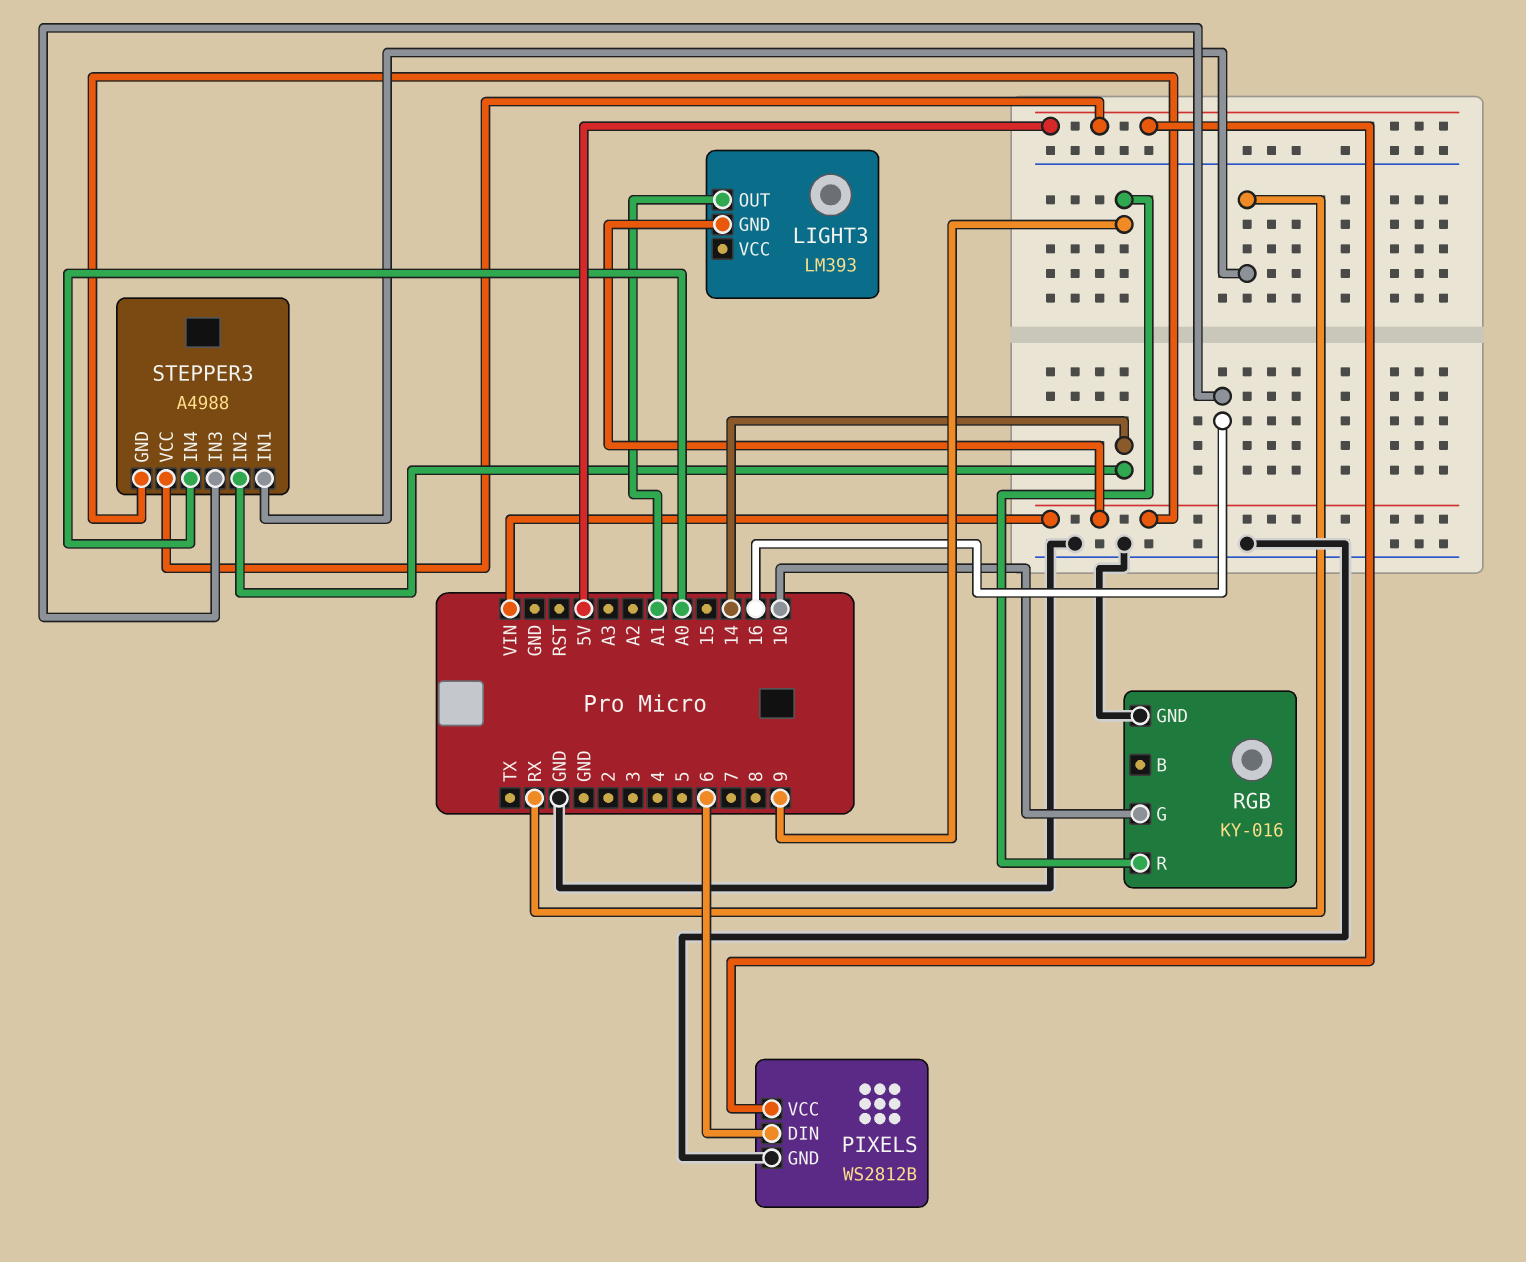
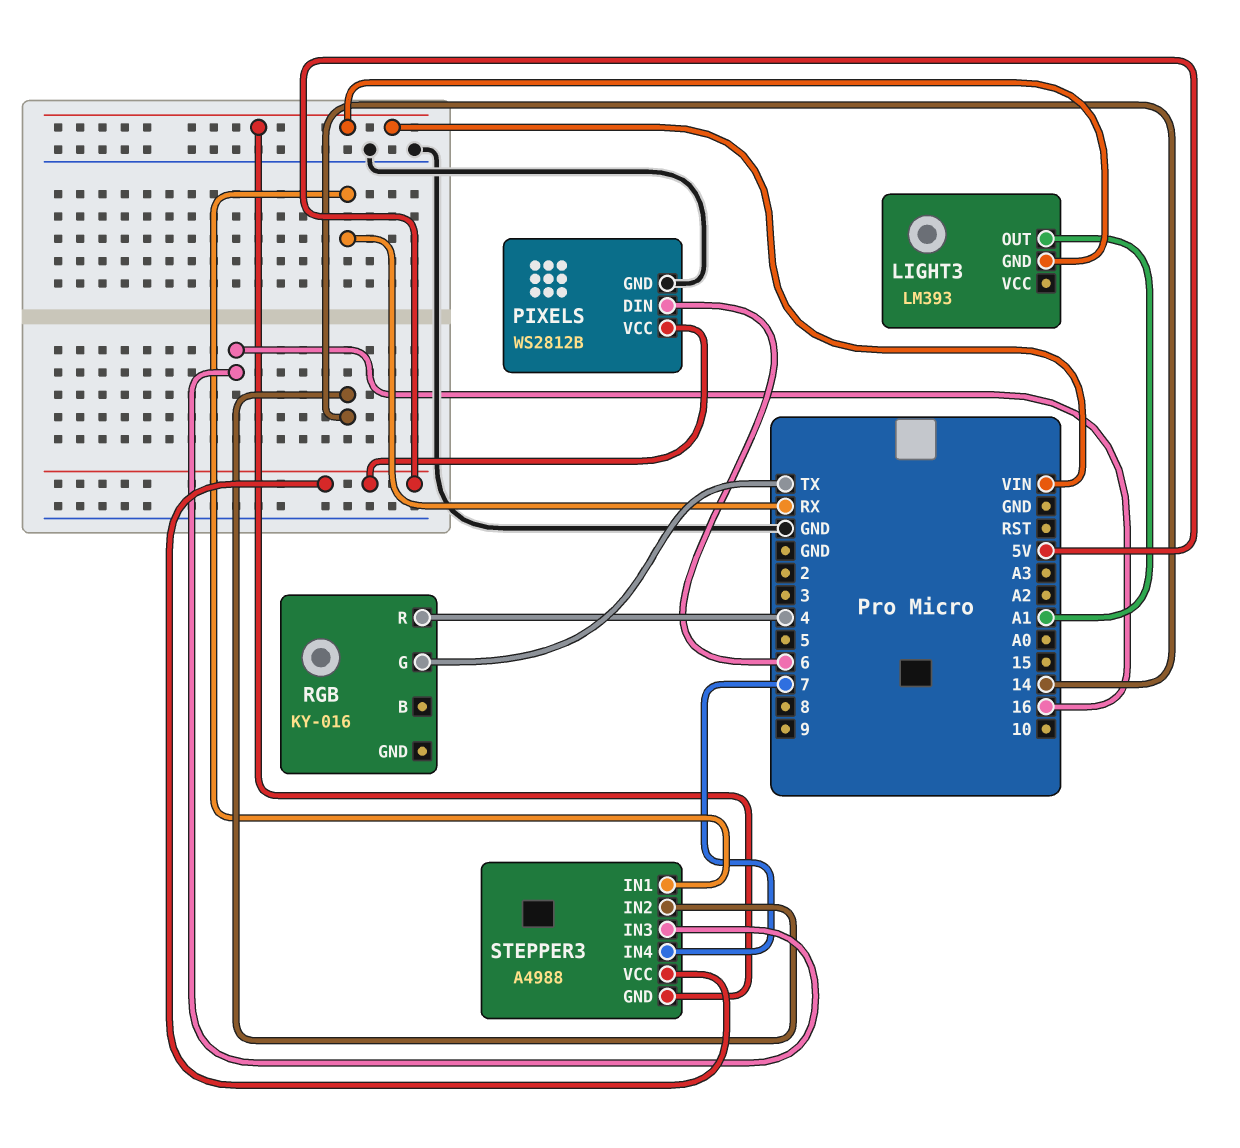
RGB pin G: 10 -> TX
RGB pin GND: GND -> none
RGB pin R: 9 -> 4
STEPPER3 pin IN4: A0 -> 7

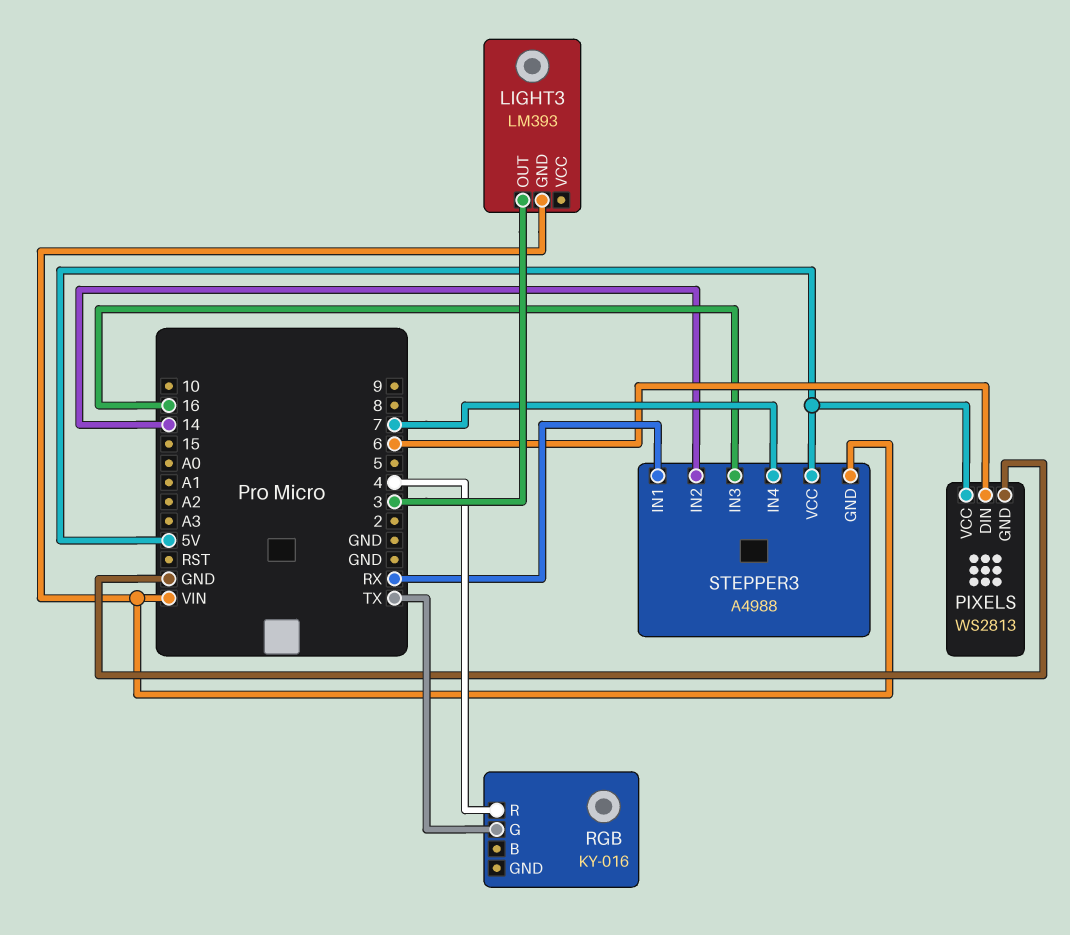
LIGHT3 pin OUT: A1 -> 3
PIXELS: WS2812B -> WS2813

